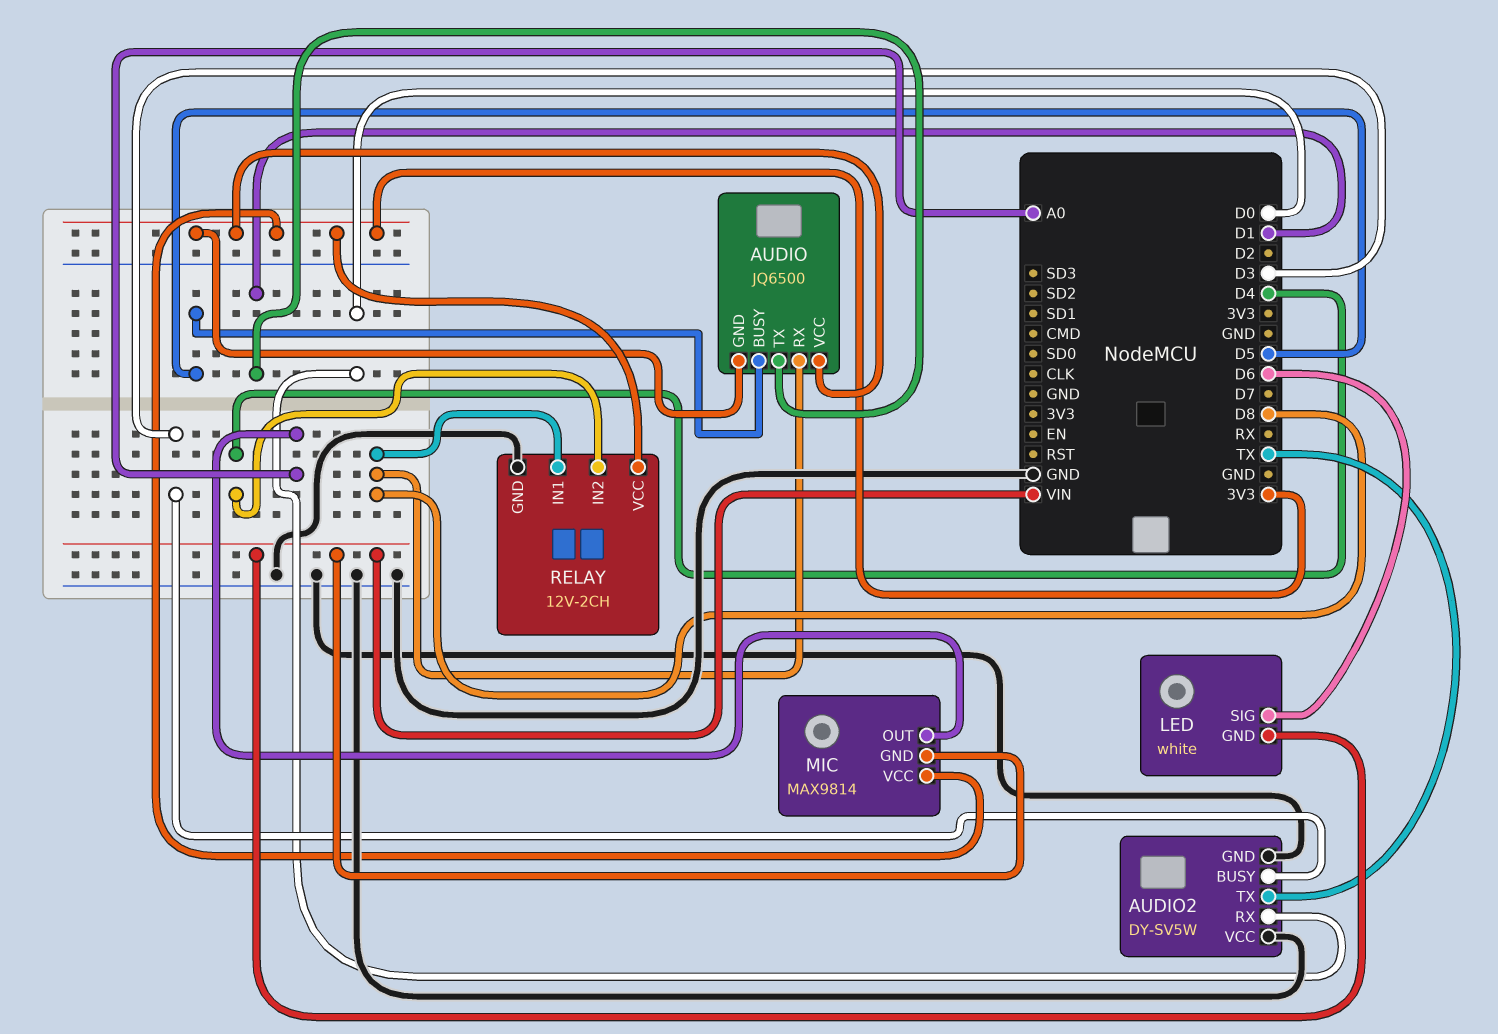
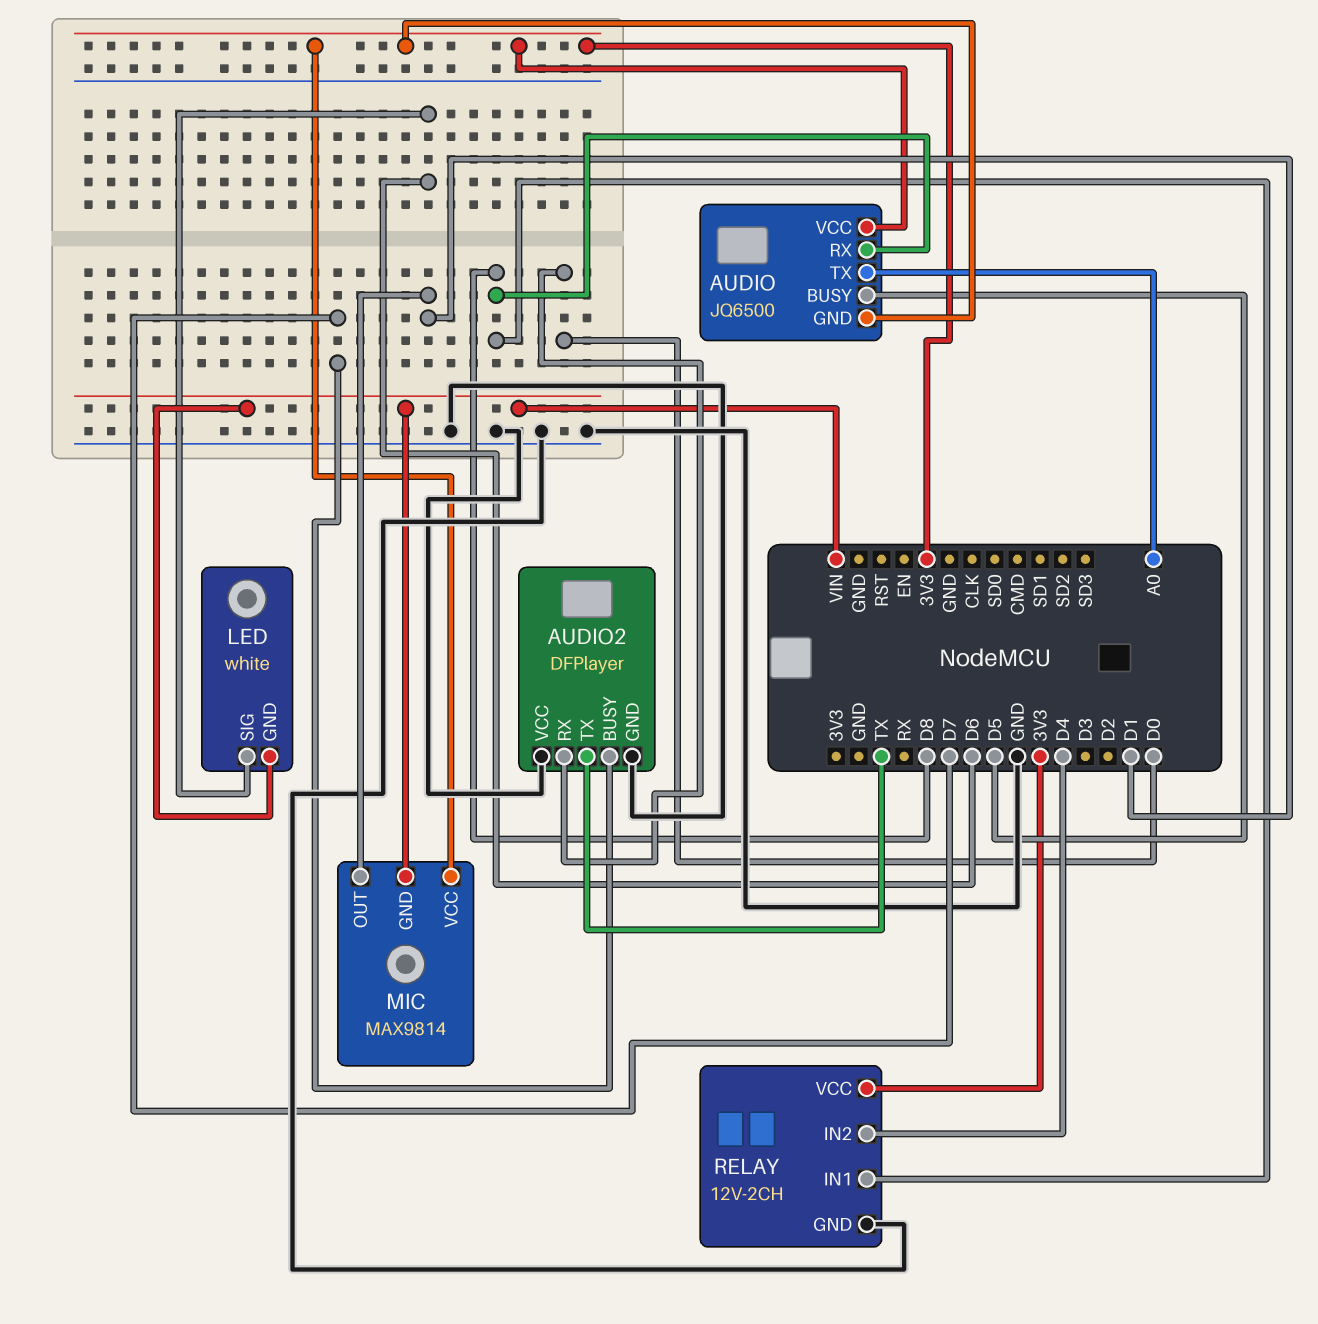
AUDIO pin TX: D1 -> A0
AUDIO2: DY-SV5W -> DFPlayer
AUDIO2 pin BUSY: D3 -> D7
MIC pin OUT: A0 -> D1

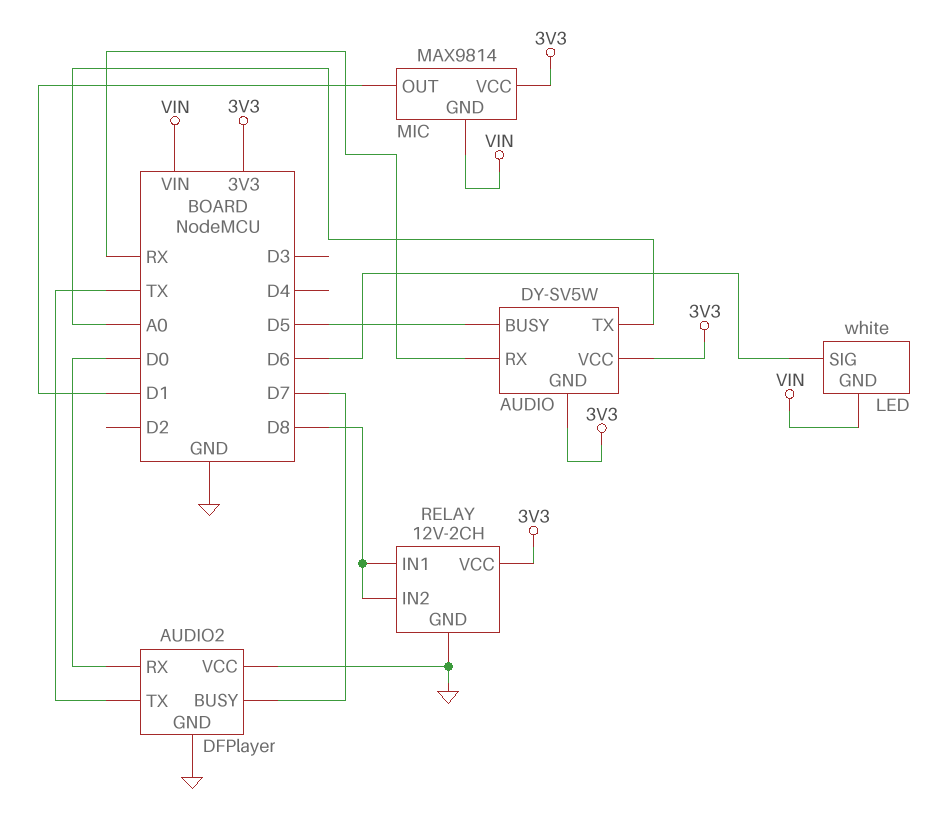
AUDIO: JQ6500 -> DY-SV5W
AUDIO pin RX: D8 -> RX
RELAY pin IN2: D4 -> D8

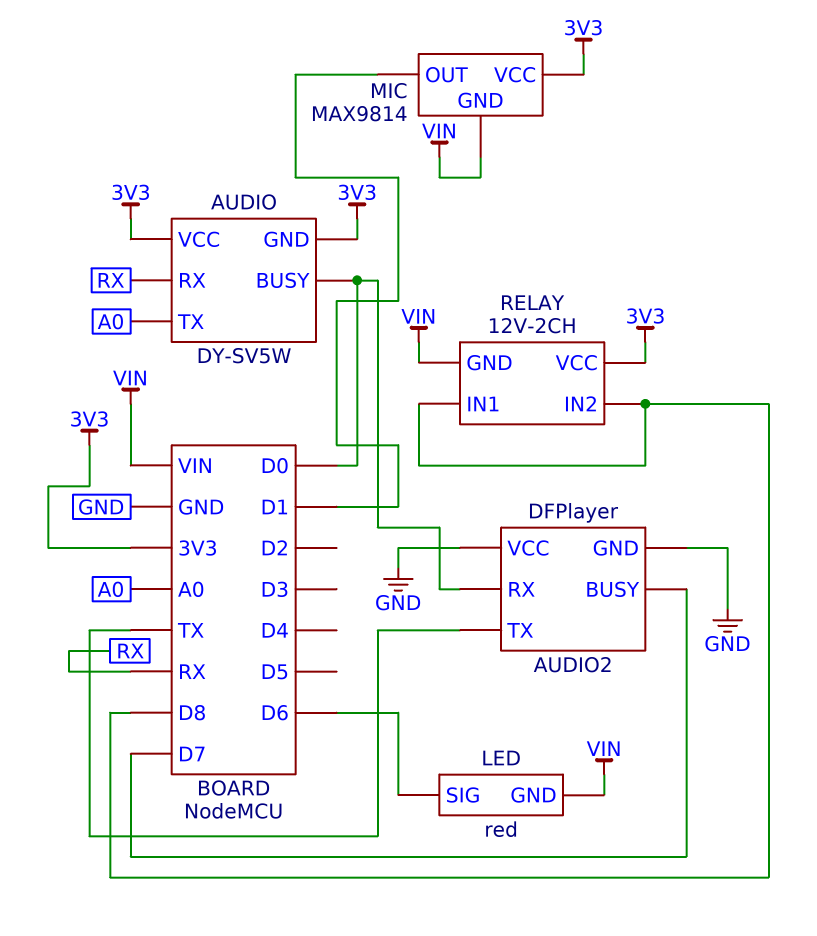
AUDIO pin BUSY: D5 -> D0
LED: white -> red
RELAY pin GND: GND -> VIN

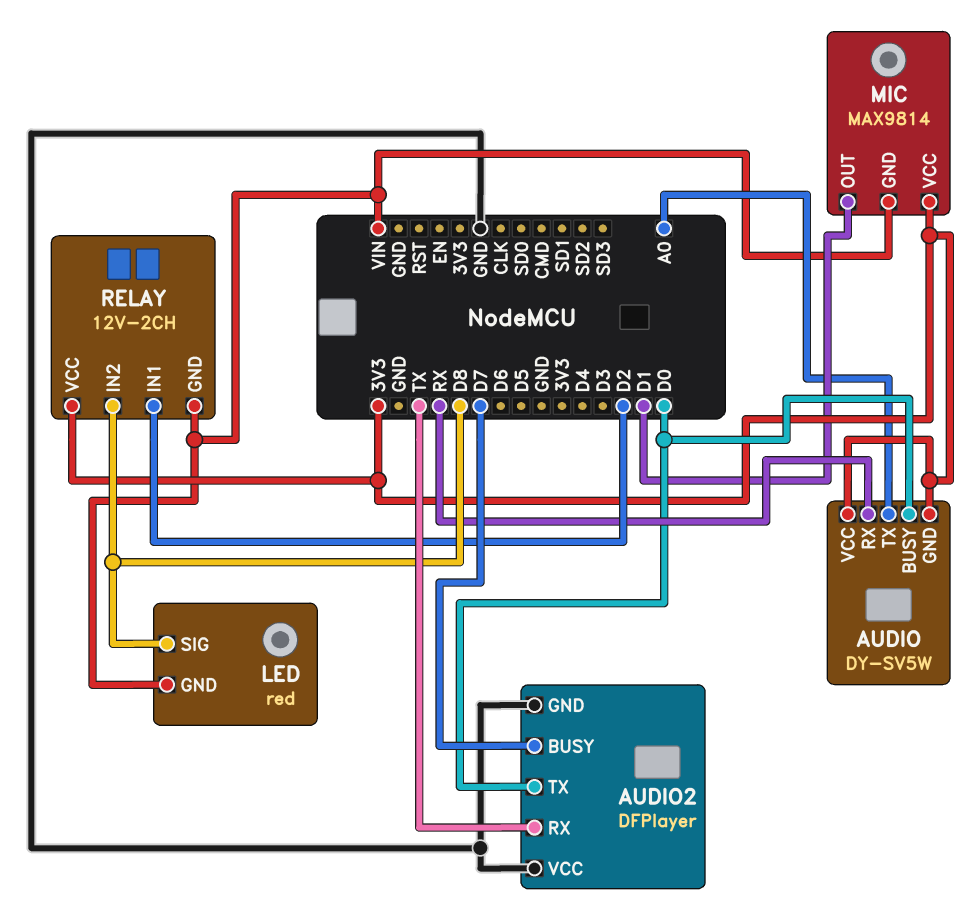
AUDIO2 pin RX: D0 -> TX
AUDIO2 pin TX: TX -> D0
LED pin SIG: D6 -> D8
RELAY pin IN1: D8 -> D2

